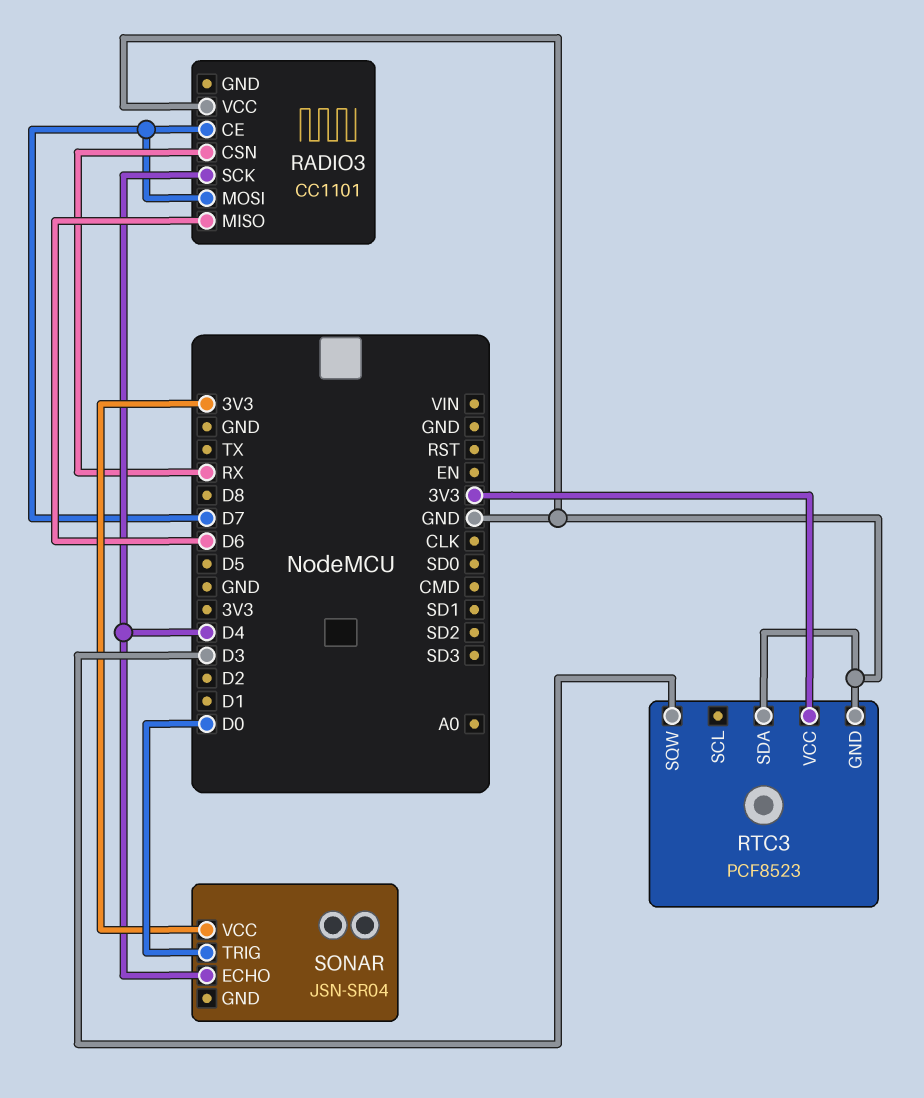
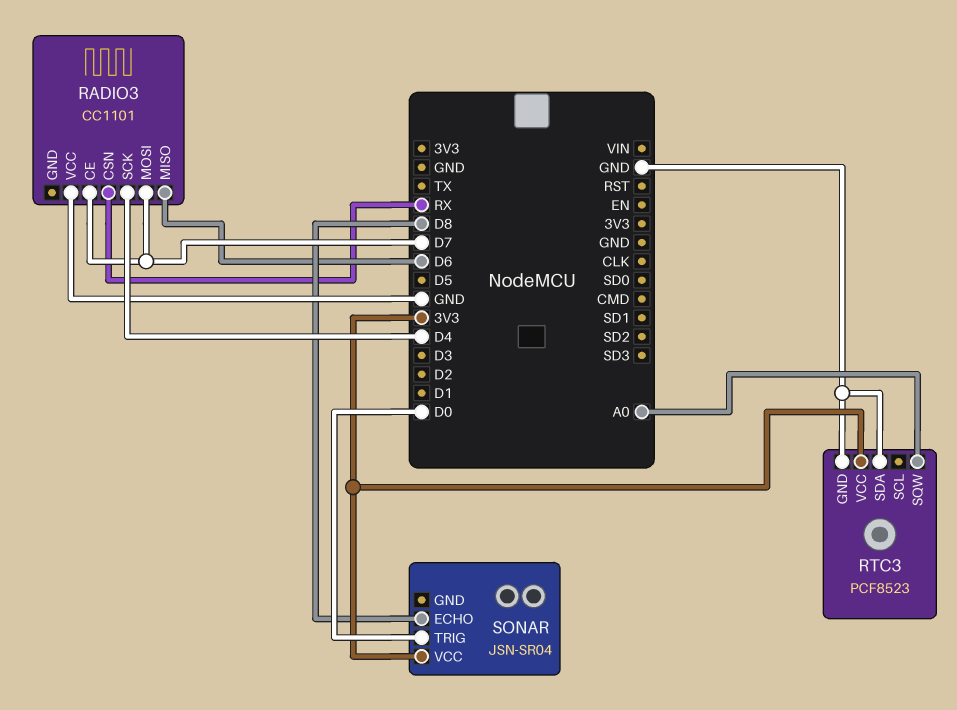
RTC3 pin SQW: D3 -> A0
SONAR pin ECHO: D4 -> D8

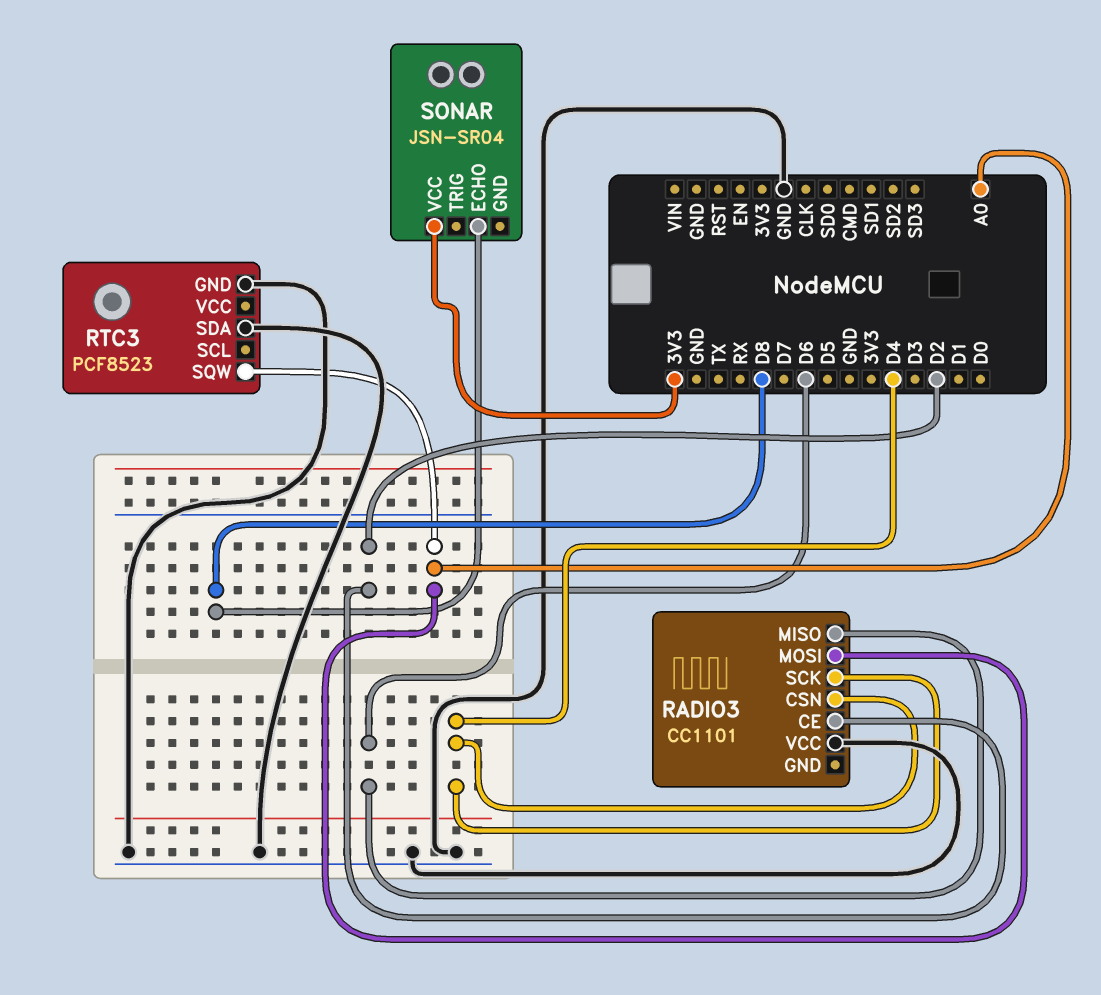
RADIO3 pin CE: D7 -> D2
RADIO3 pin CSN: RX -> D4
RADIO3 pin MOSI: D7 -> A0
RTC3 pin VCC: 3V3 -> none
SONAR pin TRIG: D0 -> none

